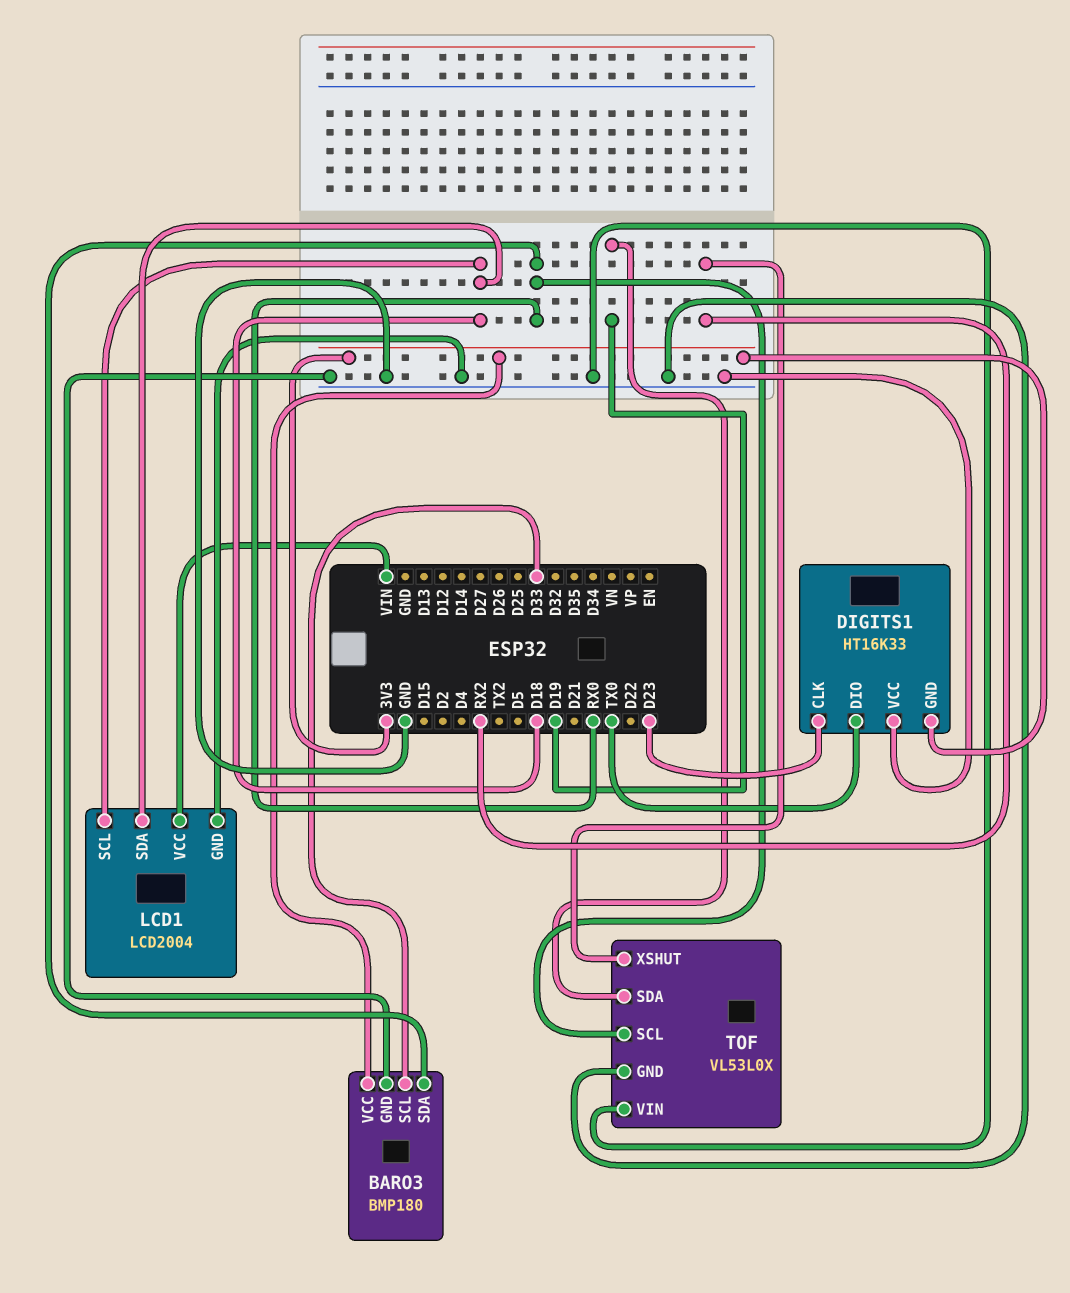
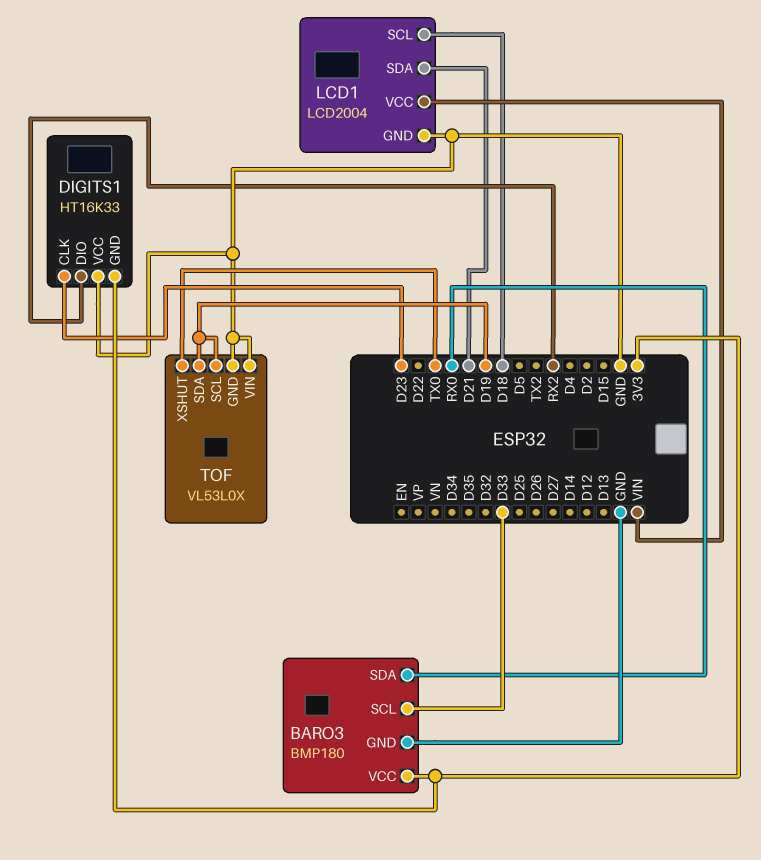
DIGITS1 pin DIO: TX0 -> RX2
LCD1 pin SDA: D18 -> D21
TOF pin SCL: RX0 -> D19
TOF pin XSHUT: RX2 -> TX0

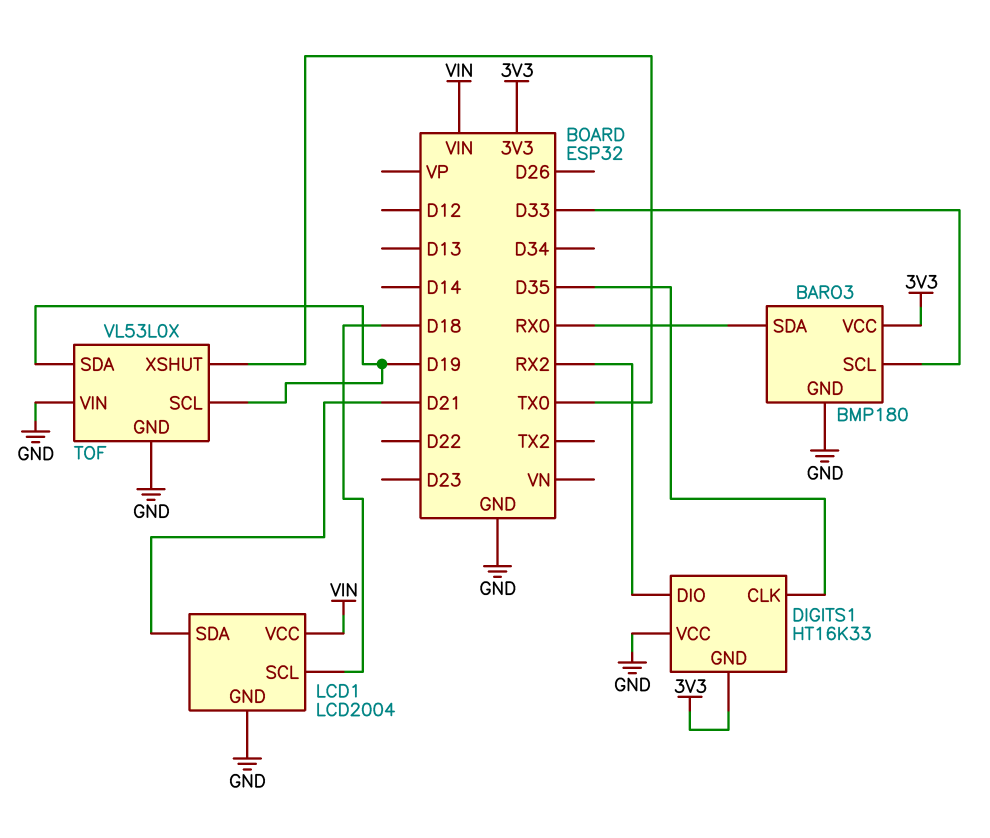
DIGITS1 pin CLK: D23 -> D35

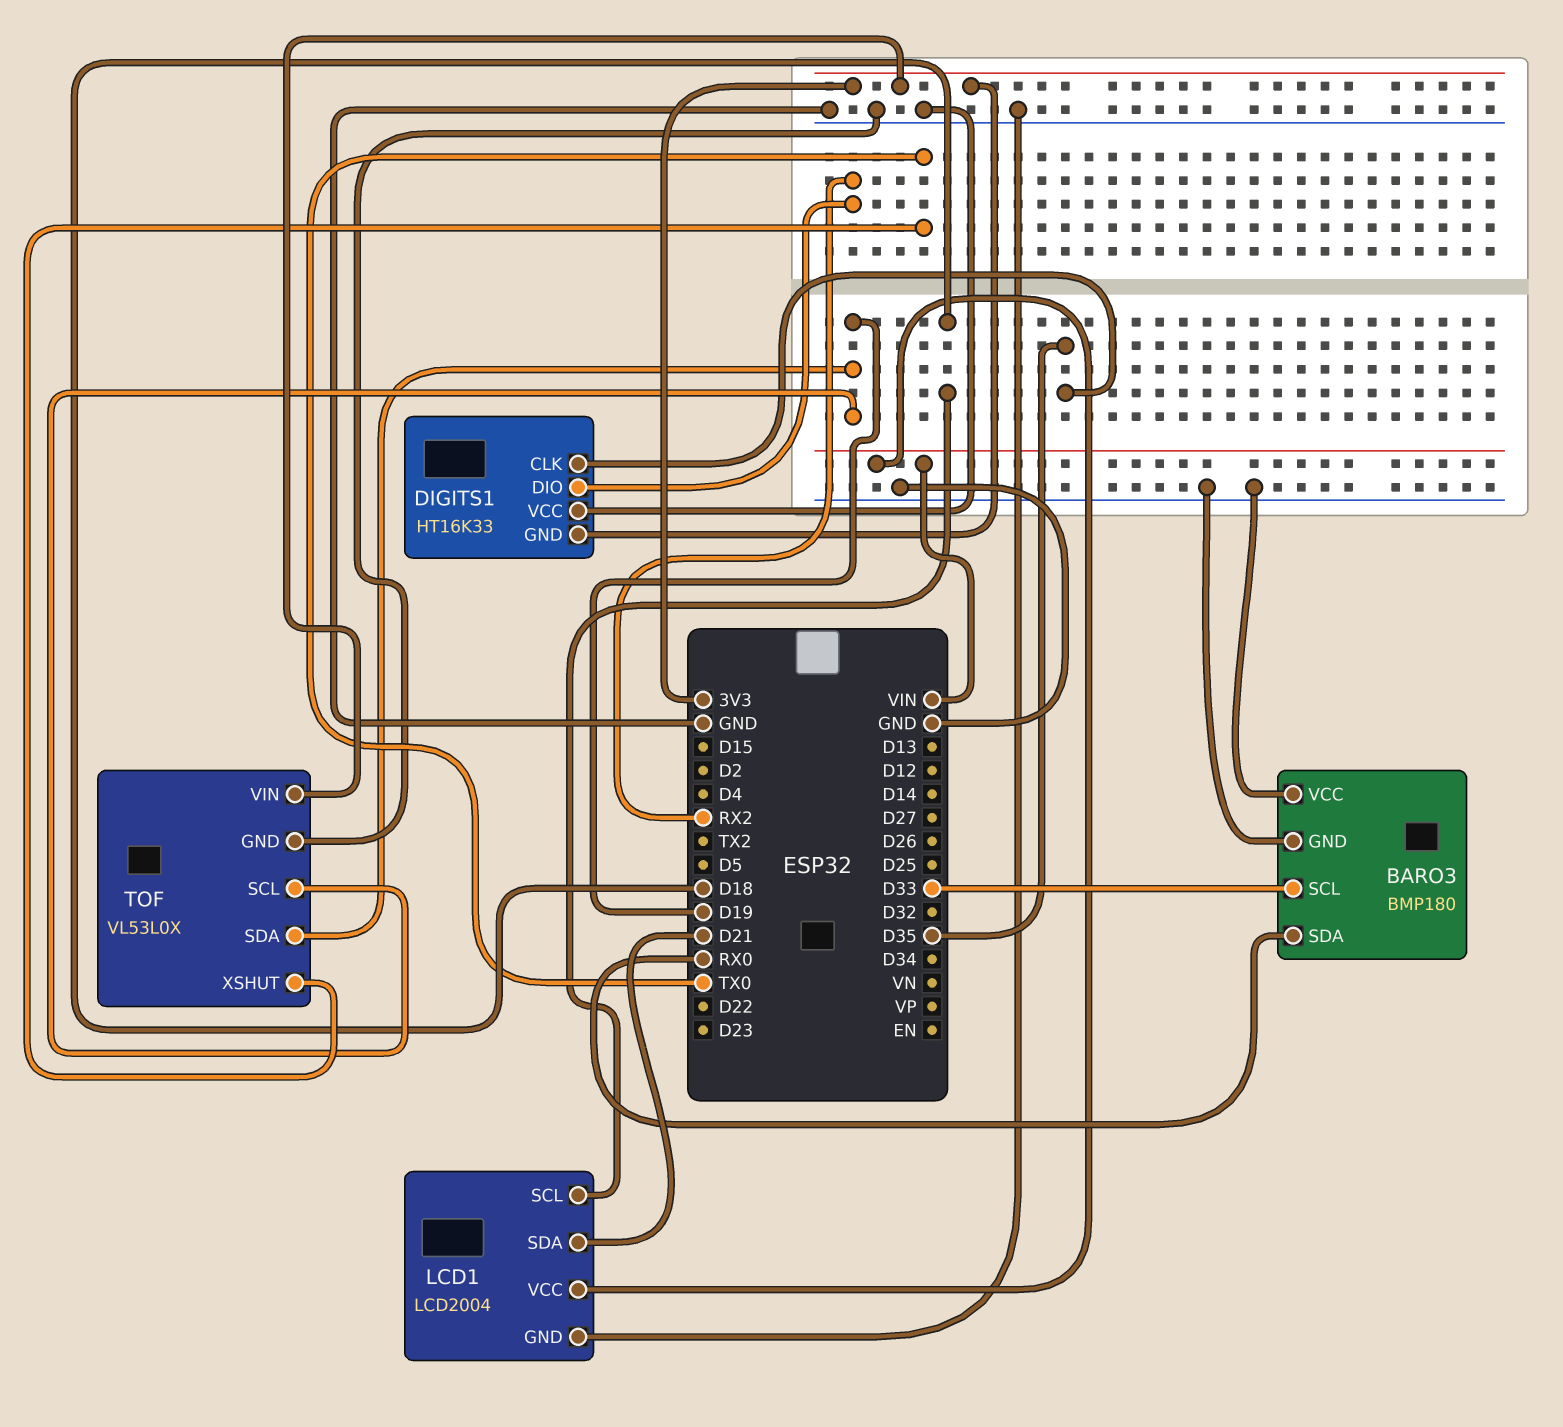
BARO3 pin VCC: 3V3 -> GND
TOF pin VIN: GND -> 3V3

